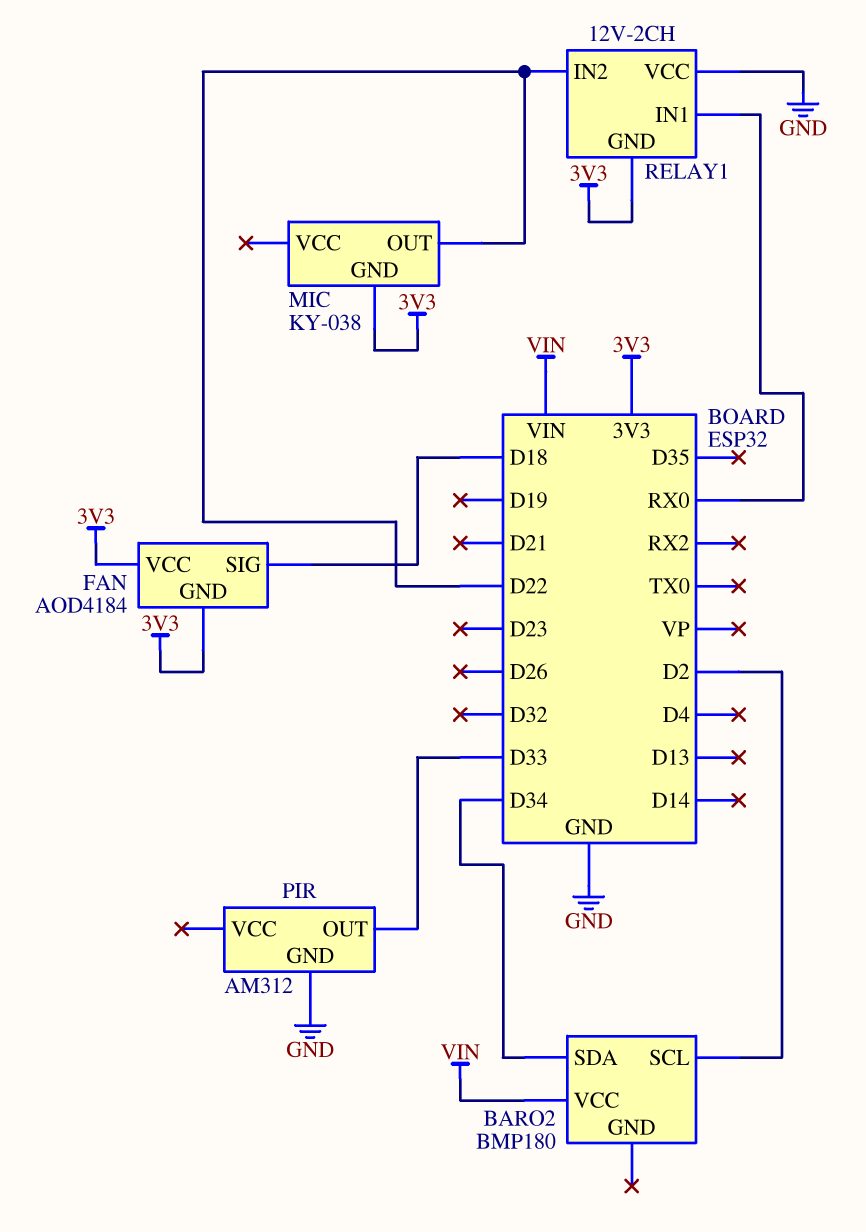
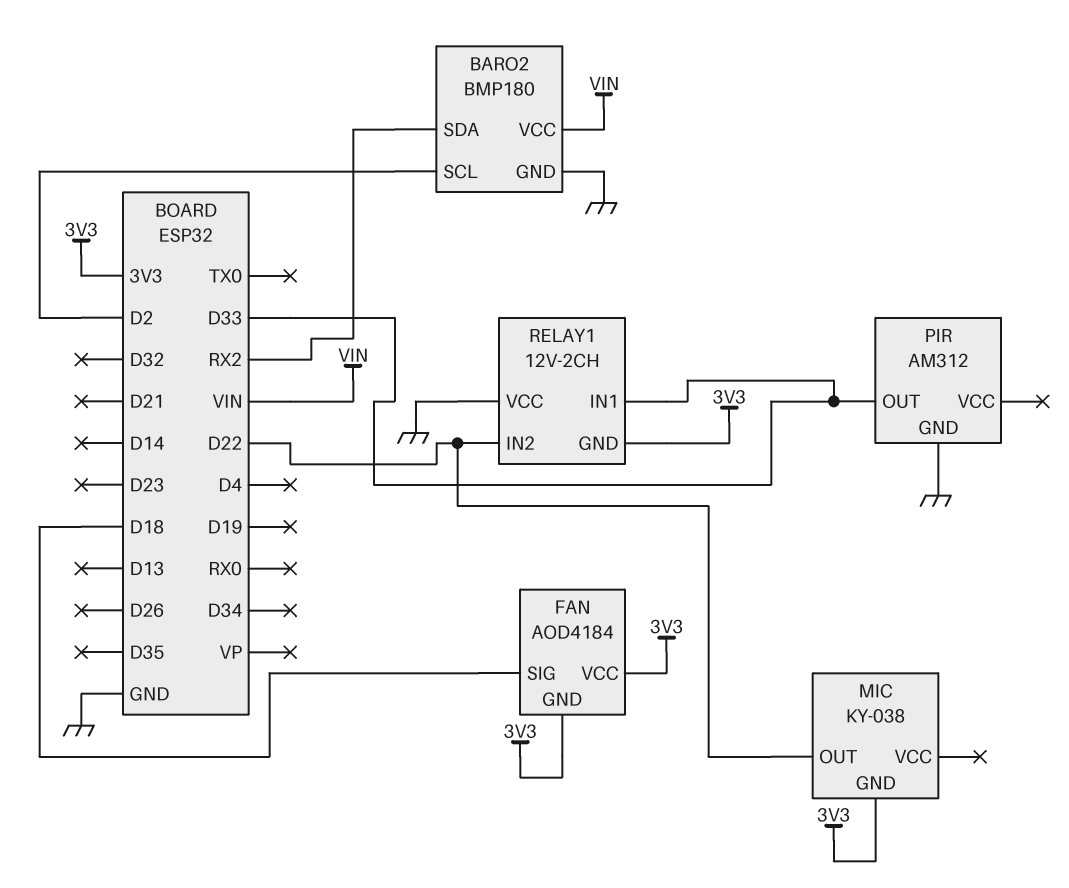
BARO2 pin GND: none -> GND
BARO2 pin SDA: D34 -> RX2
RELAY1 pin IN1: RX0 -> D33

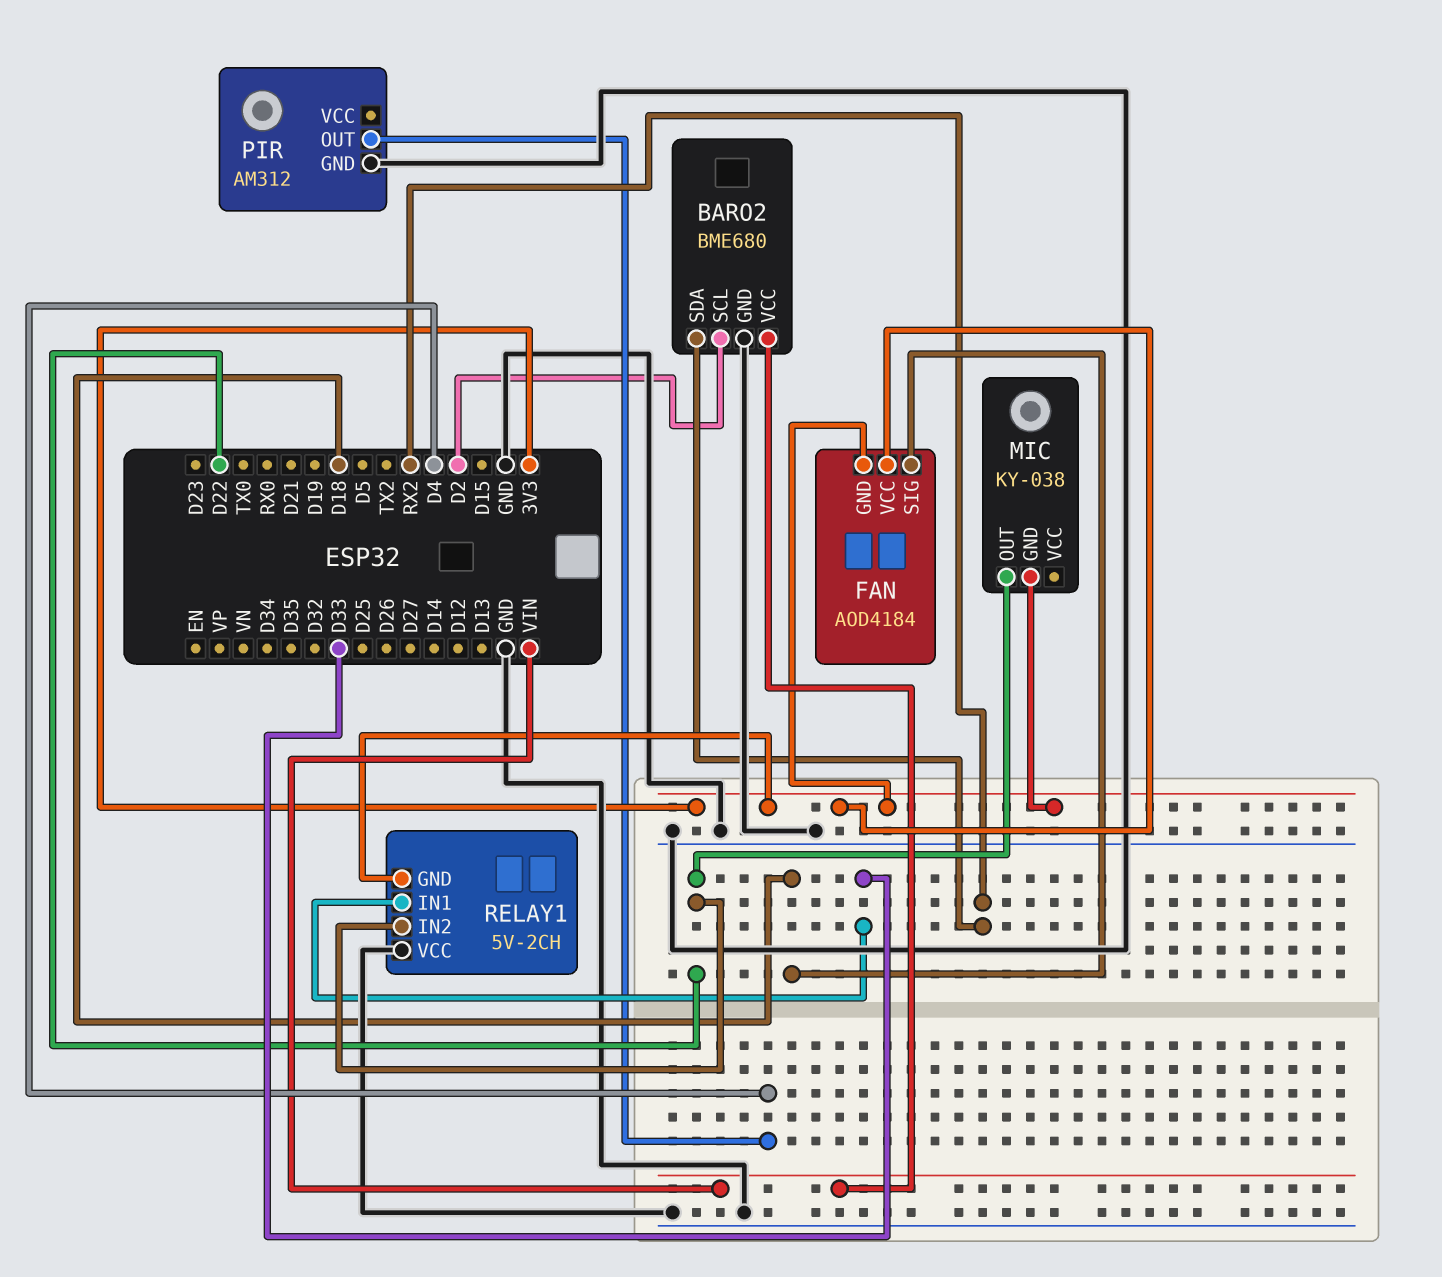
BARO2: BMP180 -> BME680
PIR pin OUT: D33 -> D4
RELAY1: 12V-2CH -> 5V-2CH

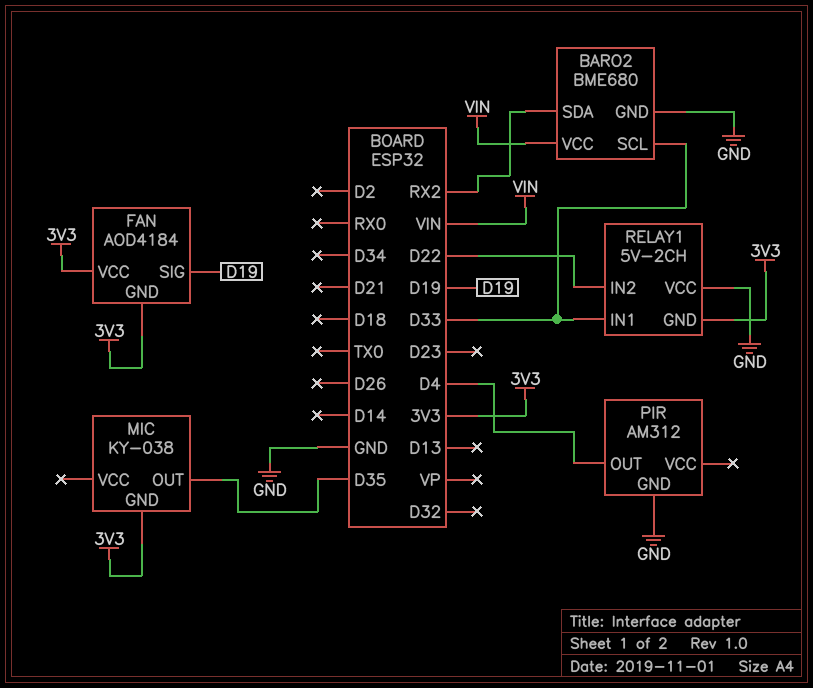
BARO2 pin SCL: D2 -> D33
FAN pin SIG: D18 -> D19
MIC pin OUT: D22 -> D35

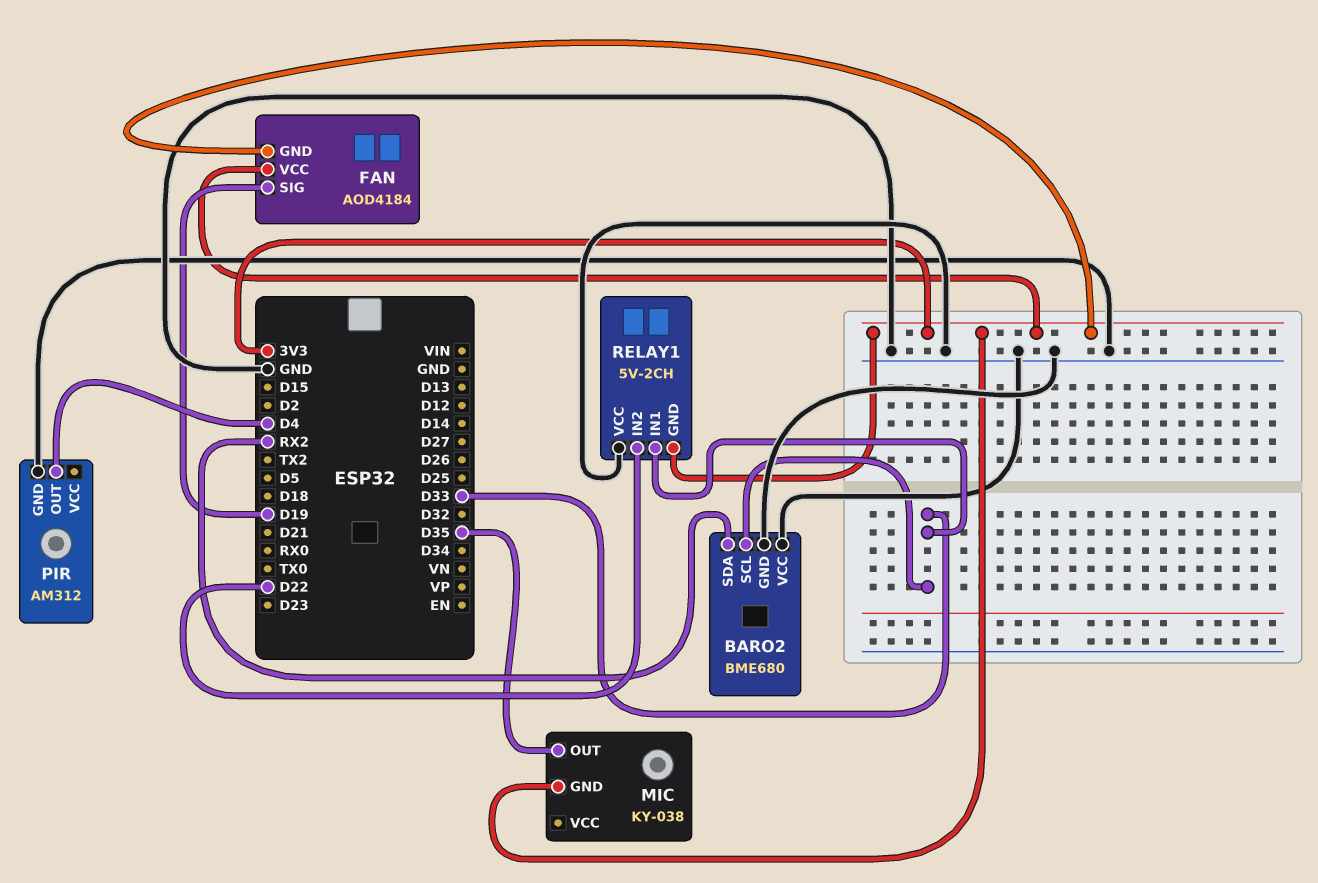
BARO2 pin VCC: VIN -> GND

